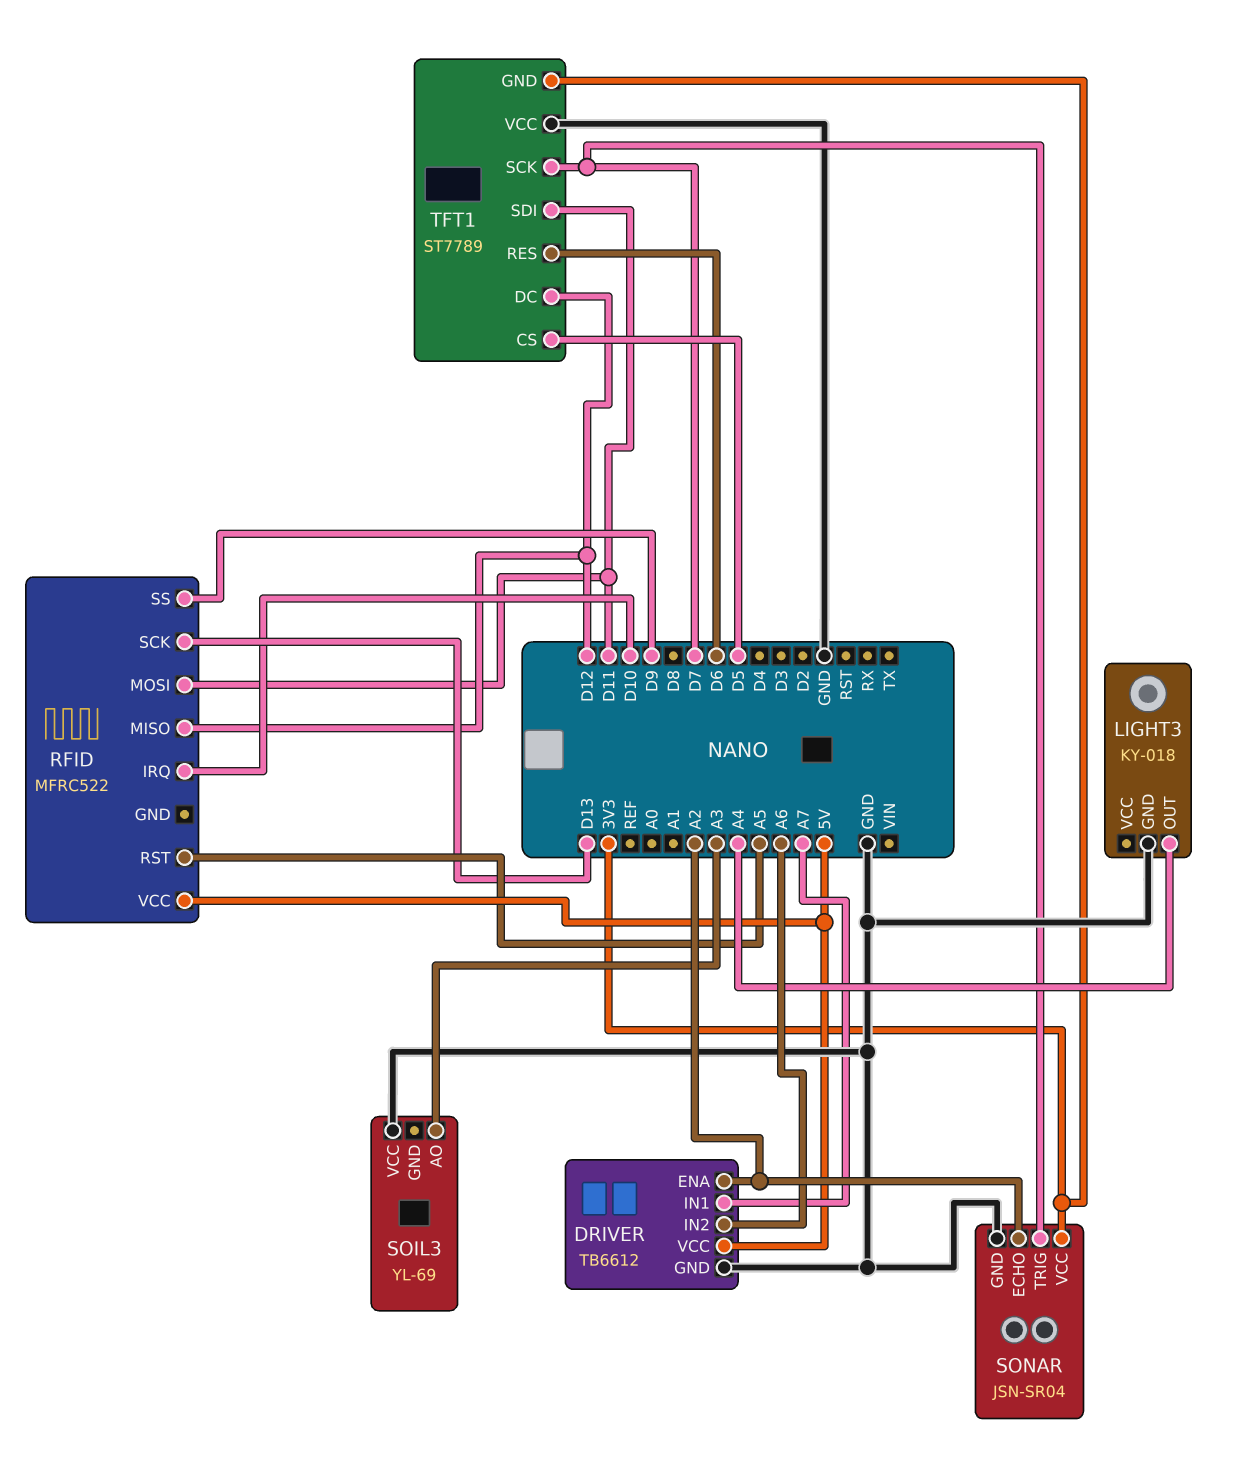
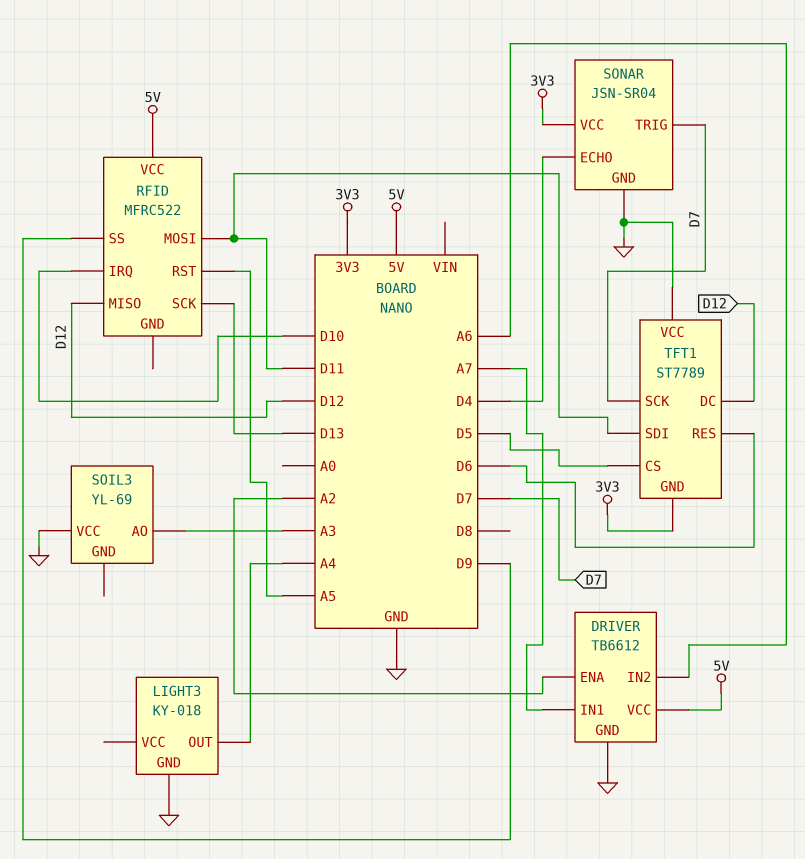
SONAR pin ECHO: A2 -> D4

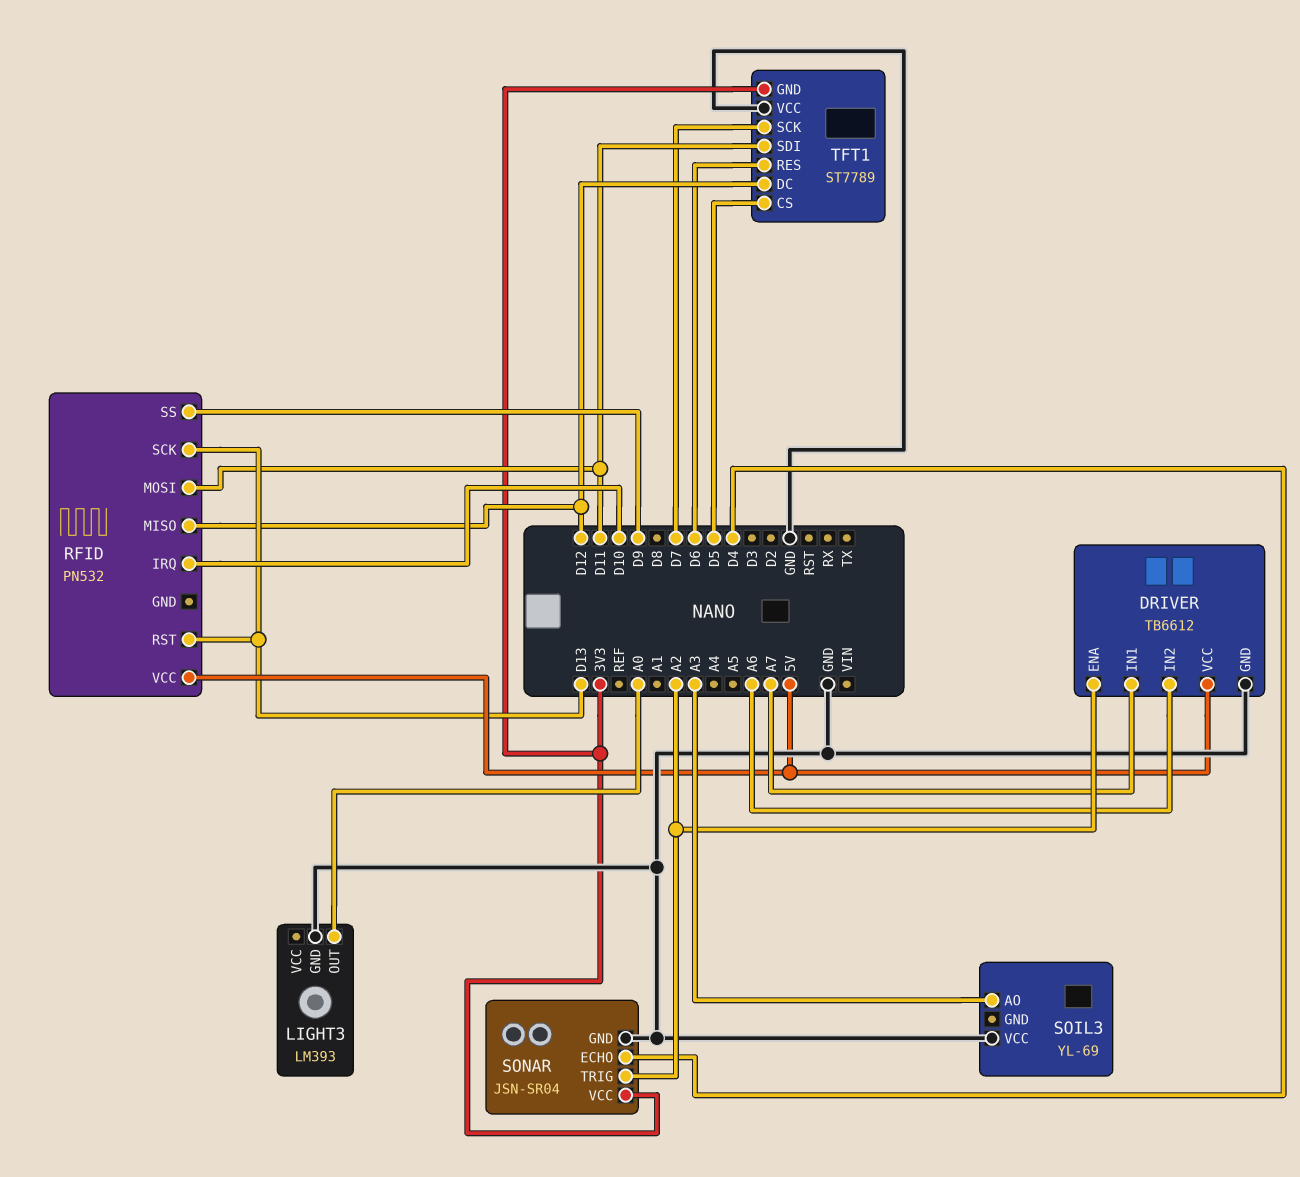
LIGHT3: KY-018 -> LM393
LIGHT3 pin OUT: A4 -> A0
RFID: MFRC522 -> PN532
RFID pin RST: A5 -> D13
SONAR pin TRIG: D7 -> A2

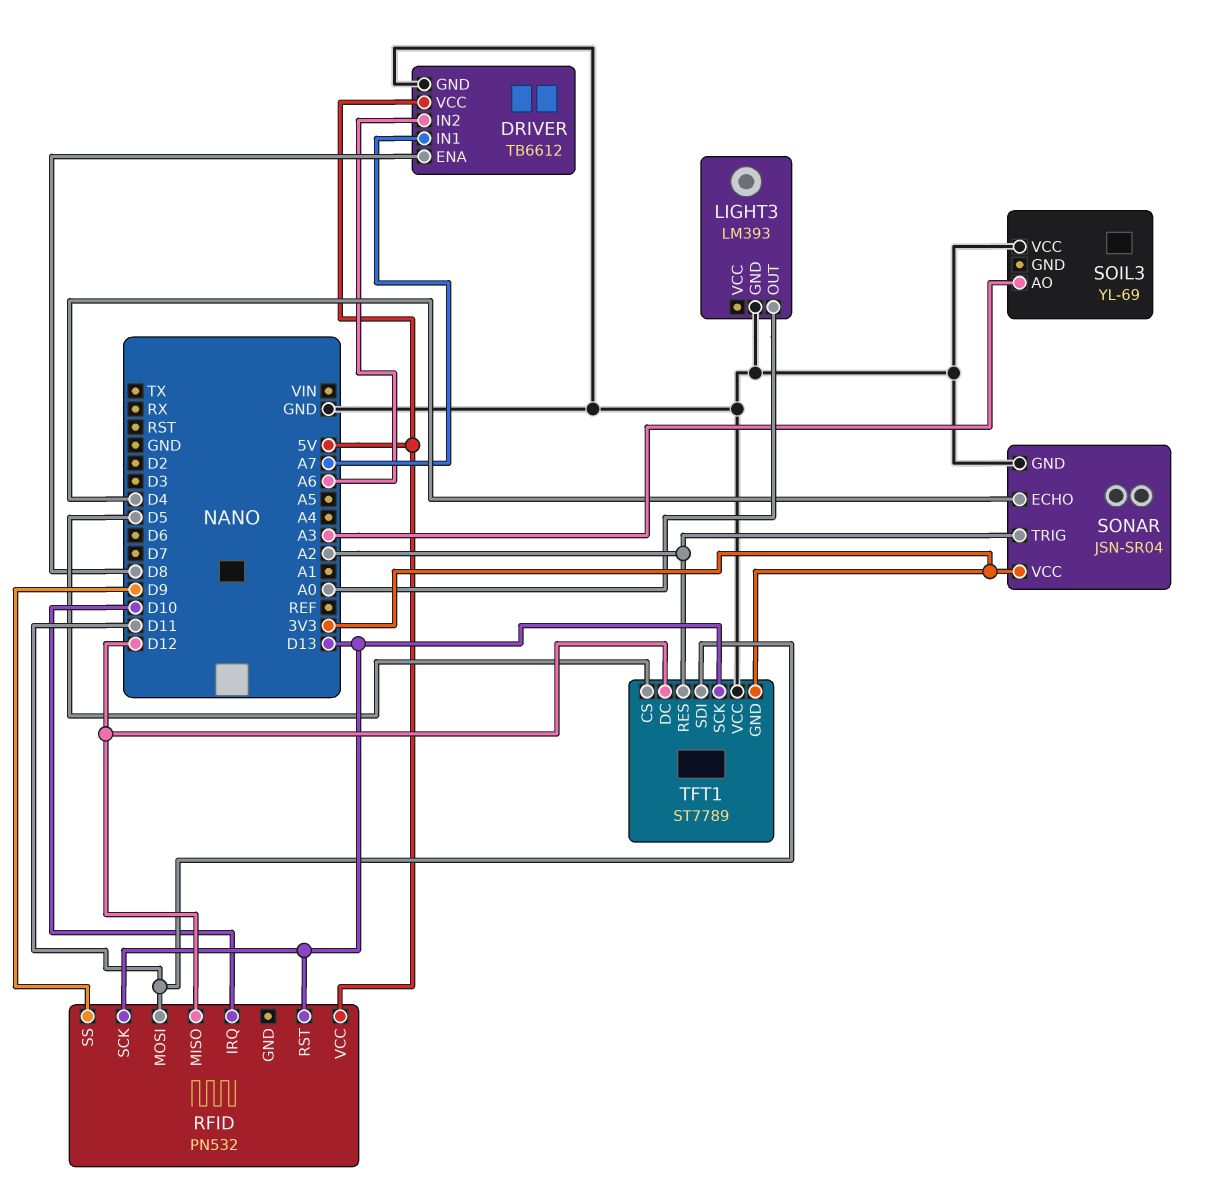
DRIVER pin ENA: A2 -> D8
TFT1 pin RES: D6 -> A2
TFT1 pin SCK: D7 -> D13

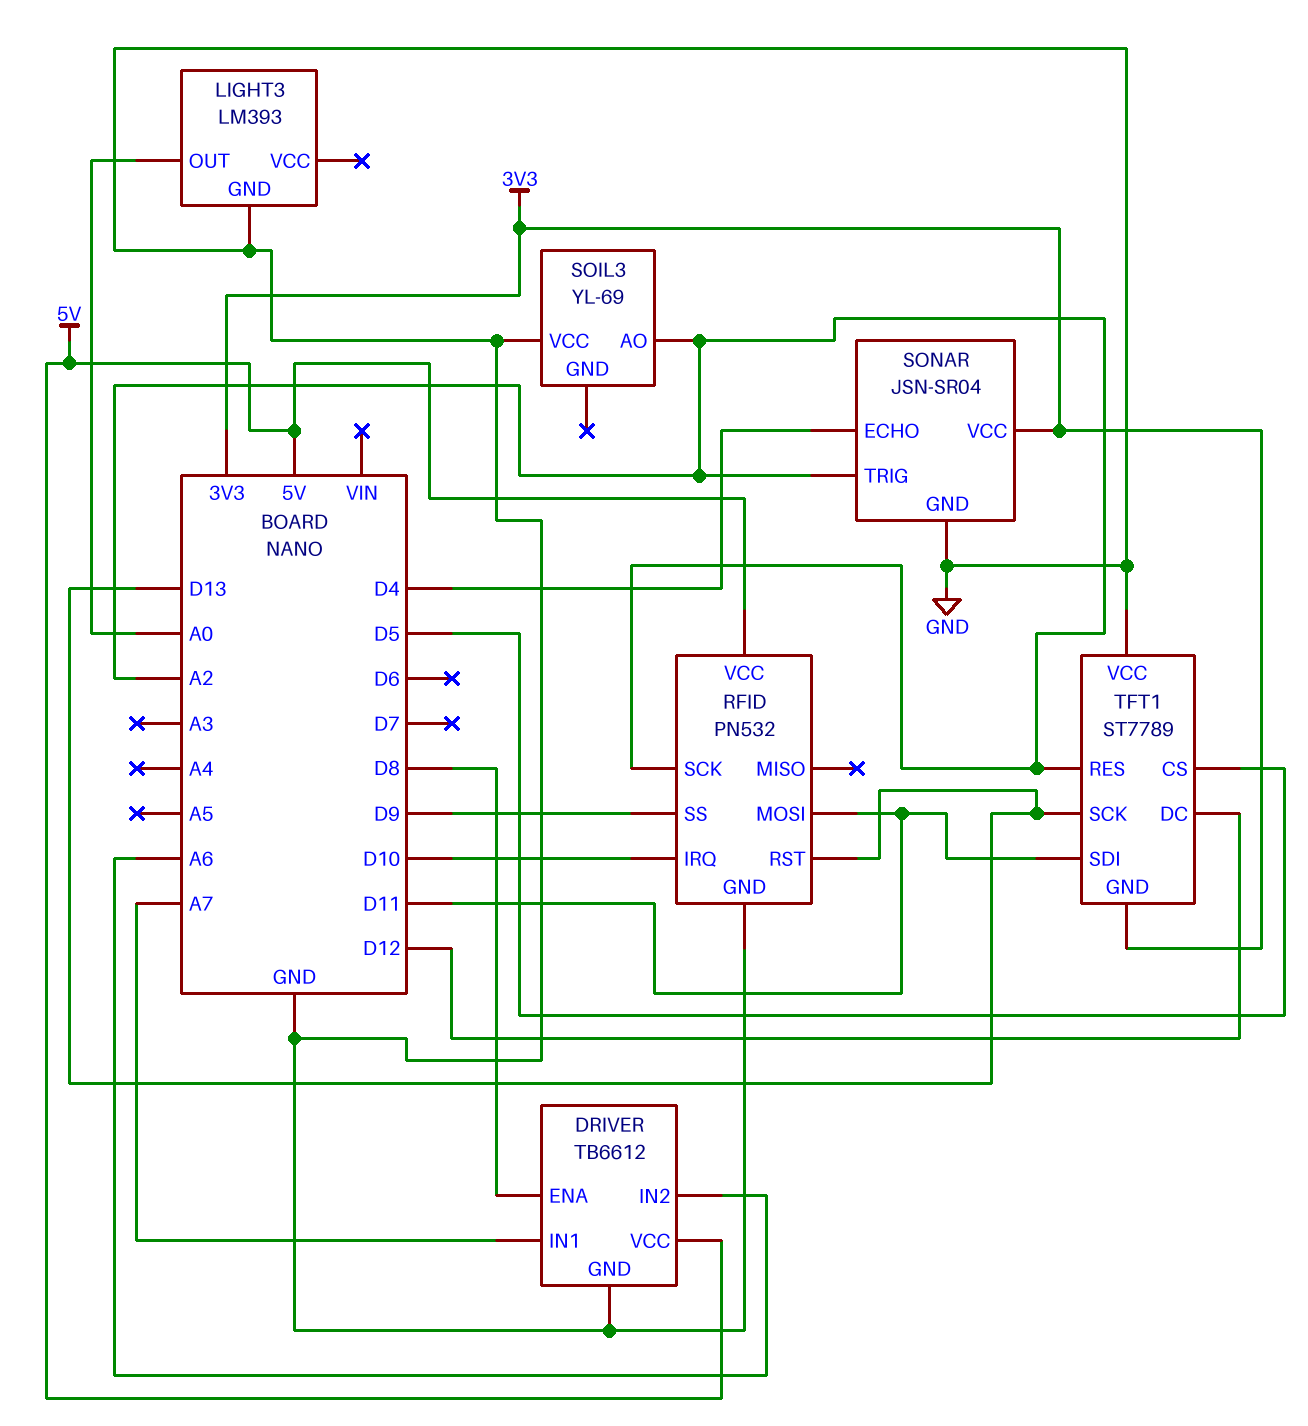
RFID pin GND: none -> GND
RFID pin MISO: D12 -> none
RFID pin SCK: D13 -> A2
SOIL3 pin AO: A3 -> A2

